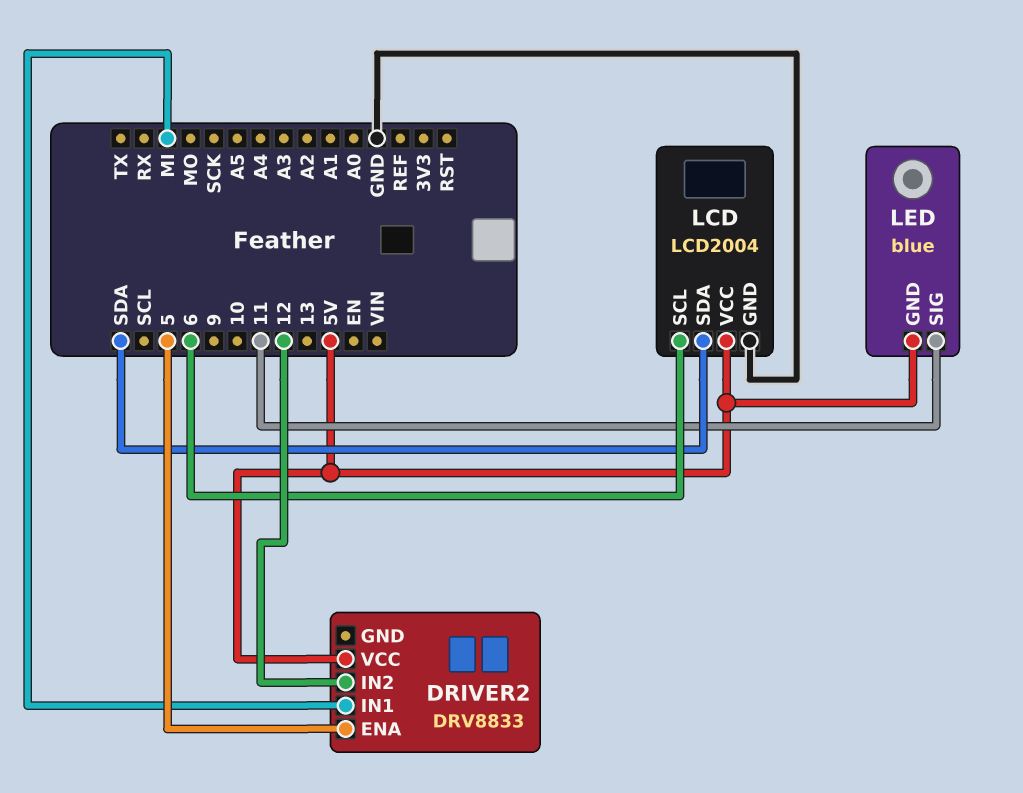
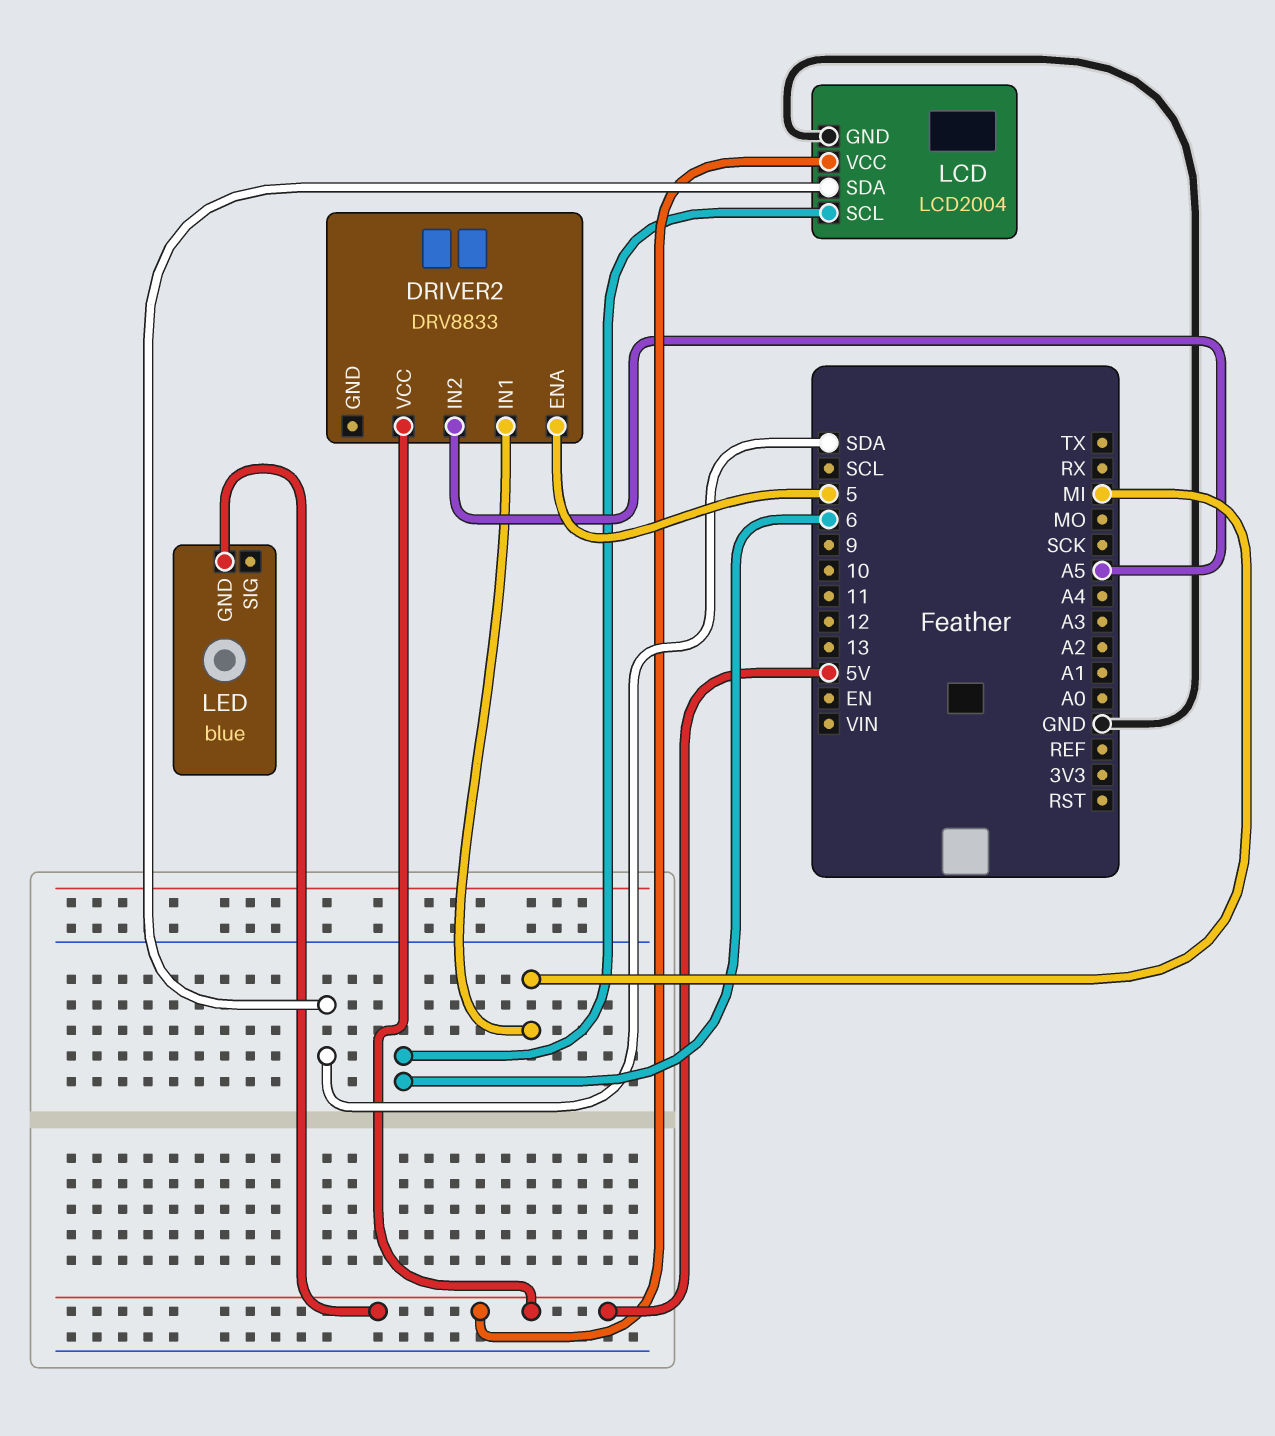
DRIVER2 pin IN2: 12 -> A5
LED pin SIG: 11 -> none

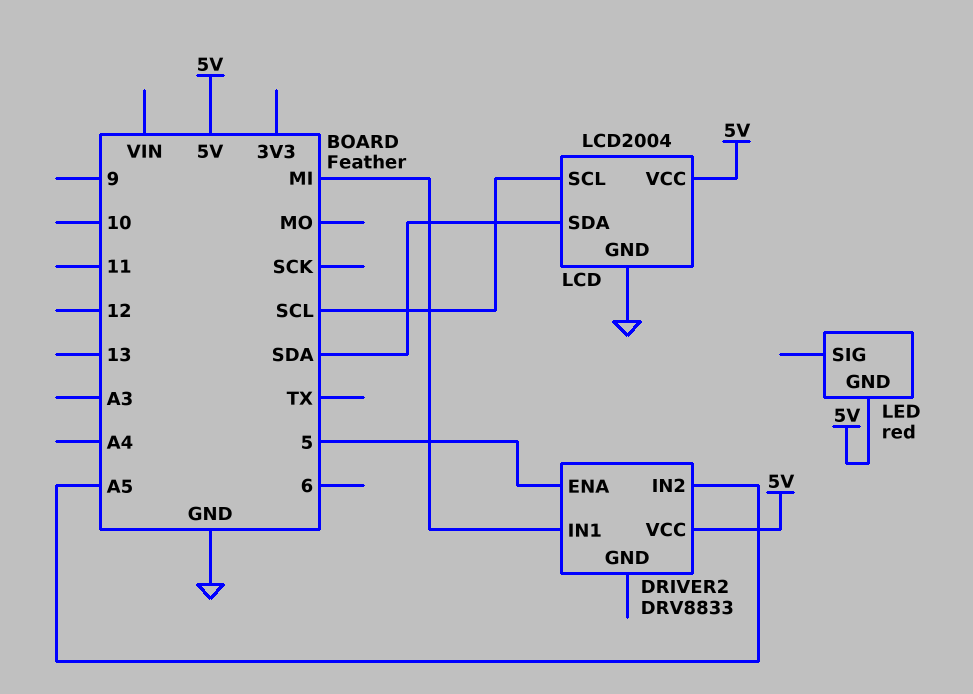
LCD pin SCL: 6 -> SCL
LED: blue -> red

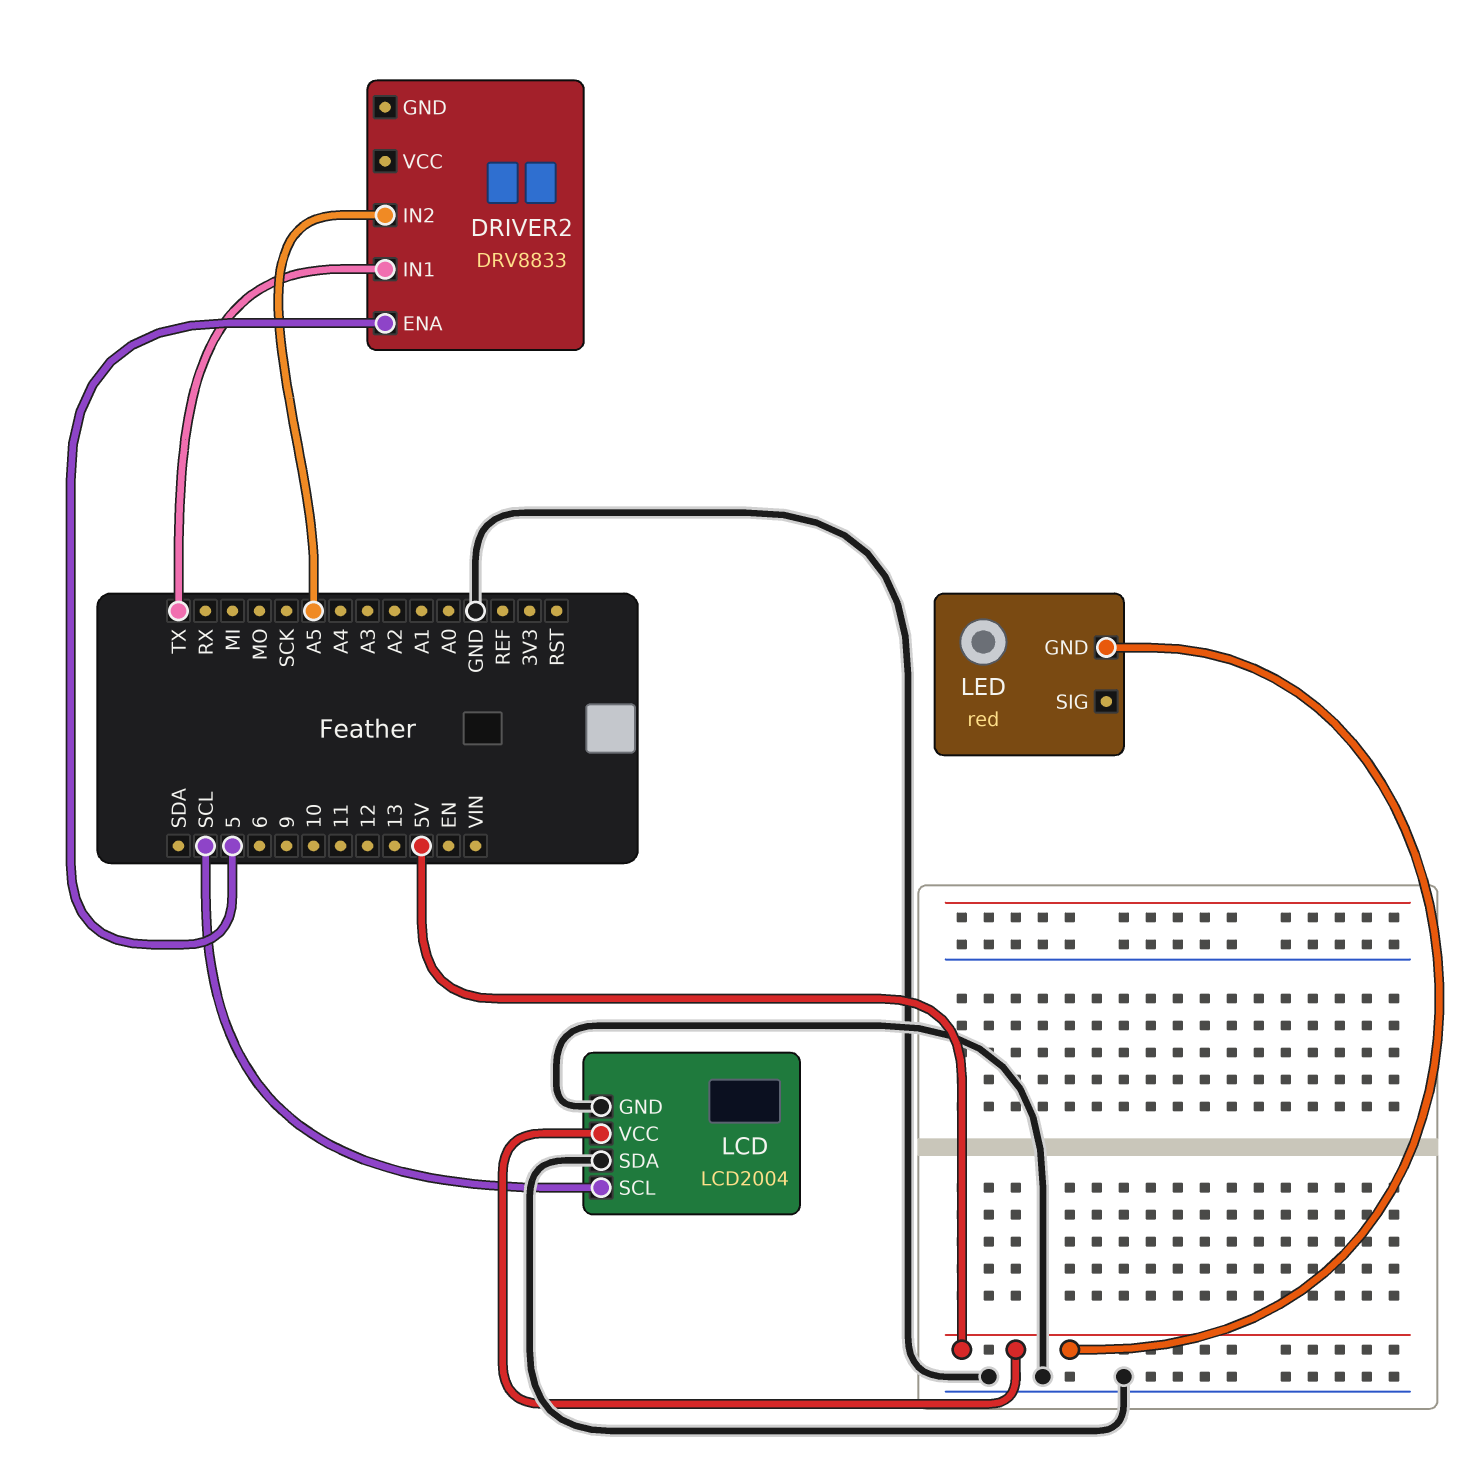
DRIVER2 pin IN1: MI -> TX
DRIVER2 pin VCC: 5V -> none
LCD pin SDA: SDA -> GND

